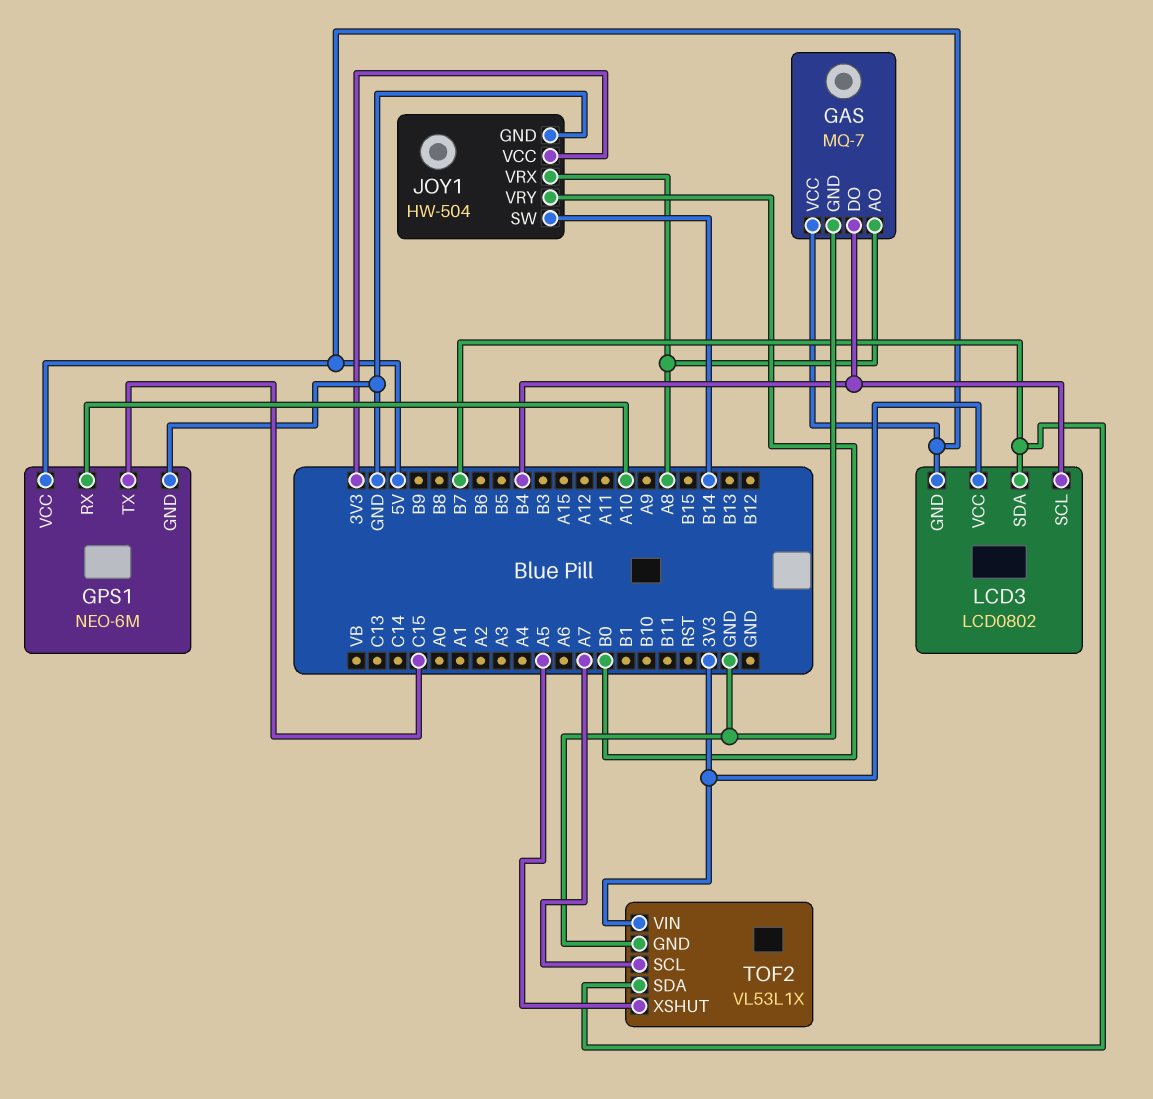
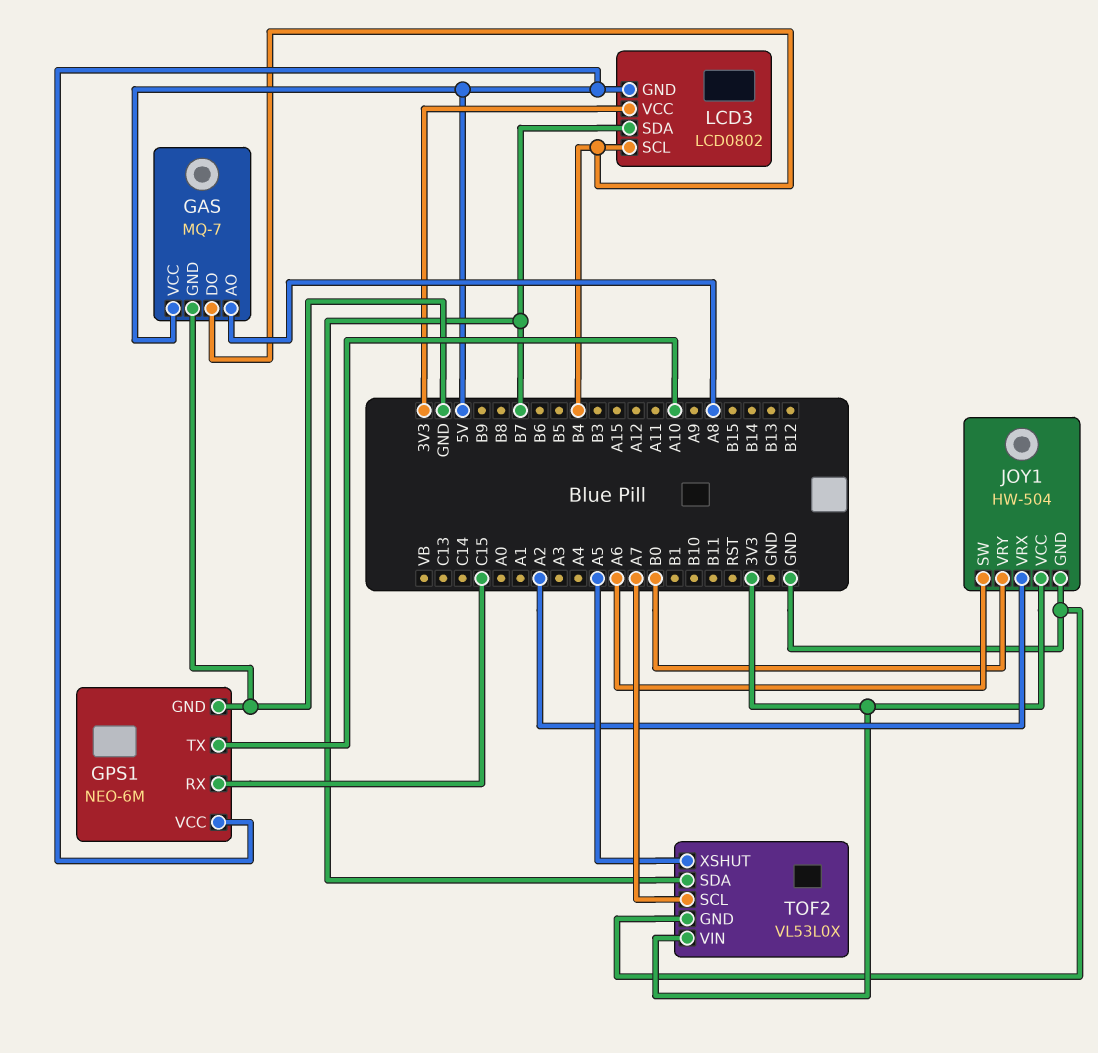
GPS1 pin RX: A10 -> C15
GPS1 pin TX: C15 -> A10
JOY1 pin SW: B14 -> A6
JOY1 pin VRX: A8 -> A2
TOF2: VL53L1X -> VL53L0X

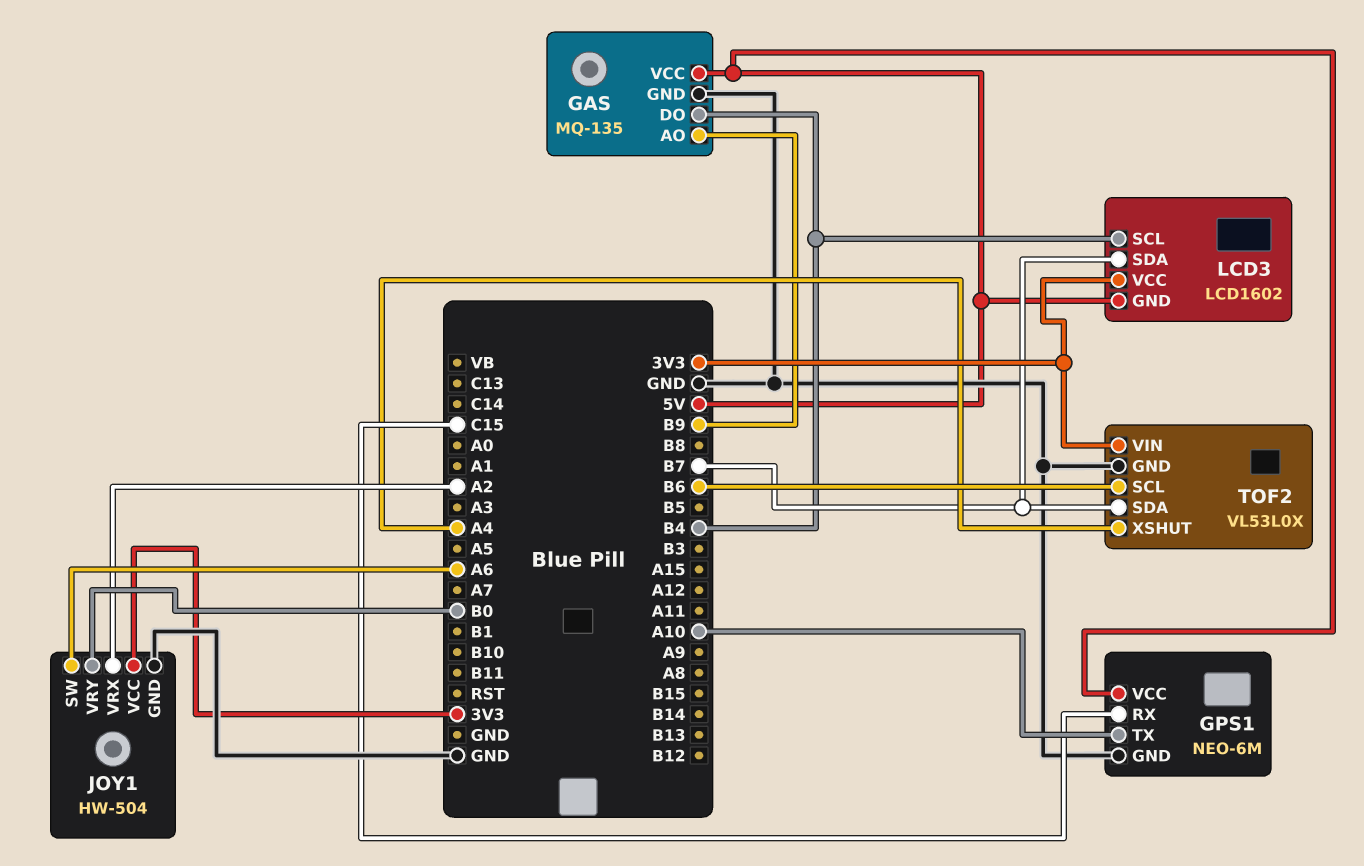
GAS: MQ-7 -> MQ-135
GAS pin AO: A8 -> B9
LCD3: LCD0802 -> LCD1602
TOF2 pin SCL: A7 -> B6
TOF2 pin XSHUT: A5 -> A4

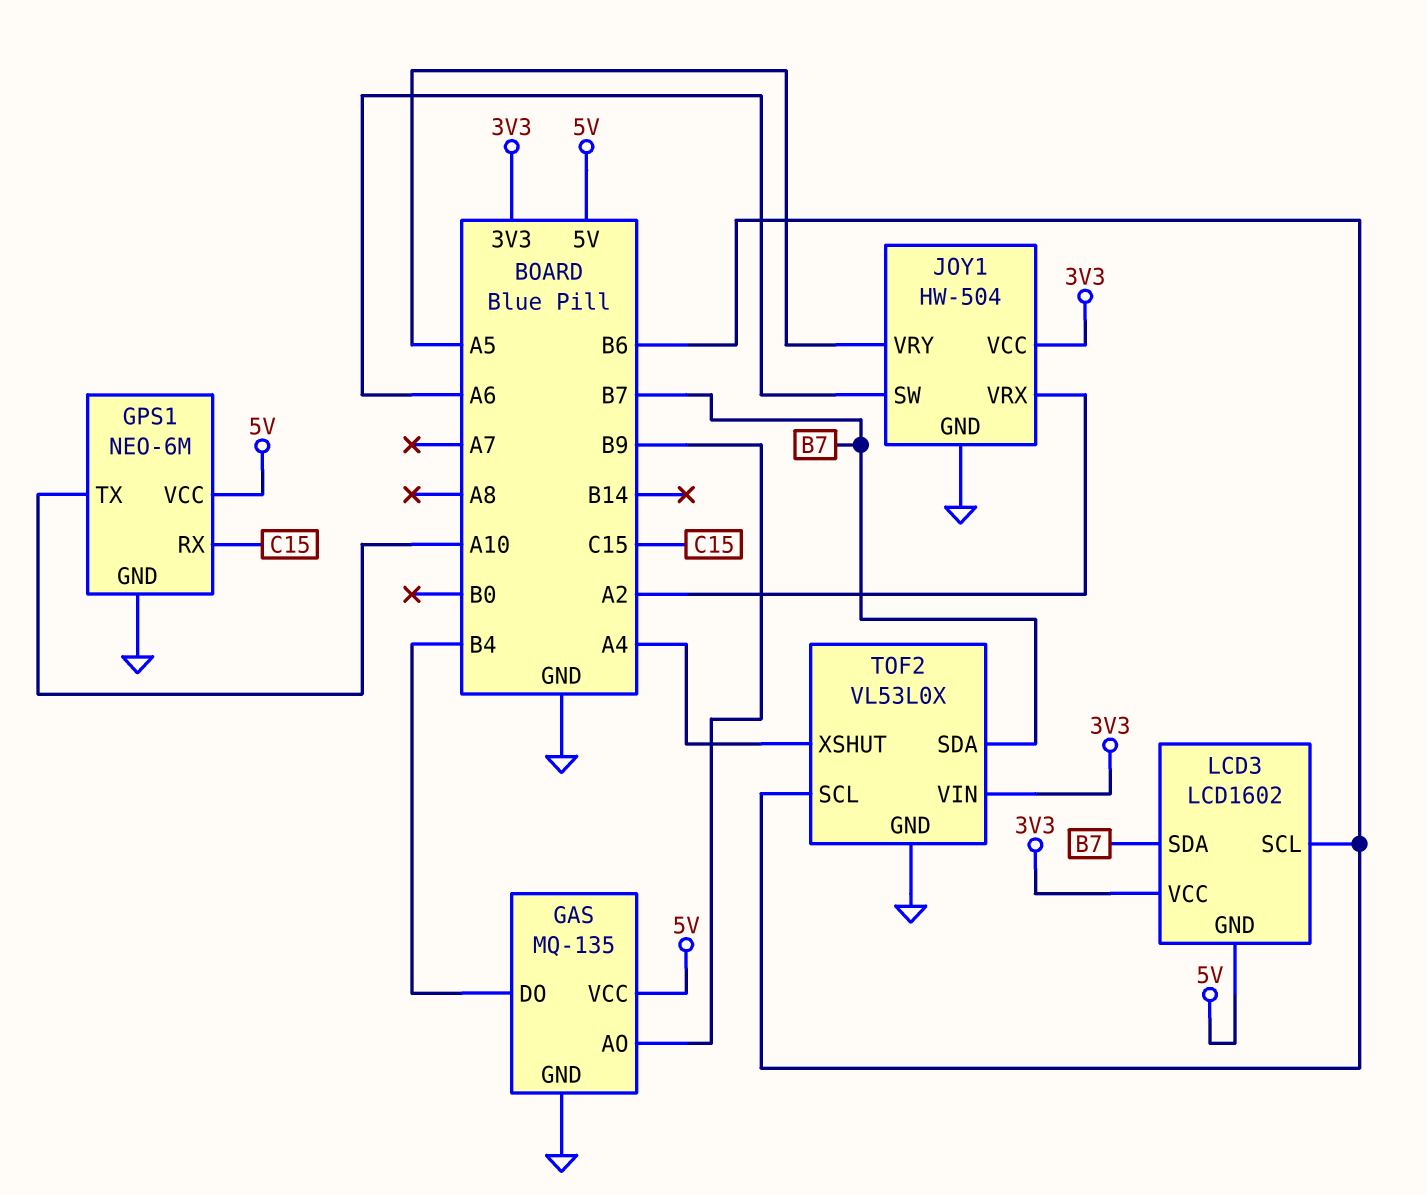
JOY1 pin VRY: B0 -> A5
LCD3 pin SCL: B4 -> B6

